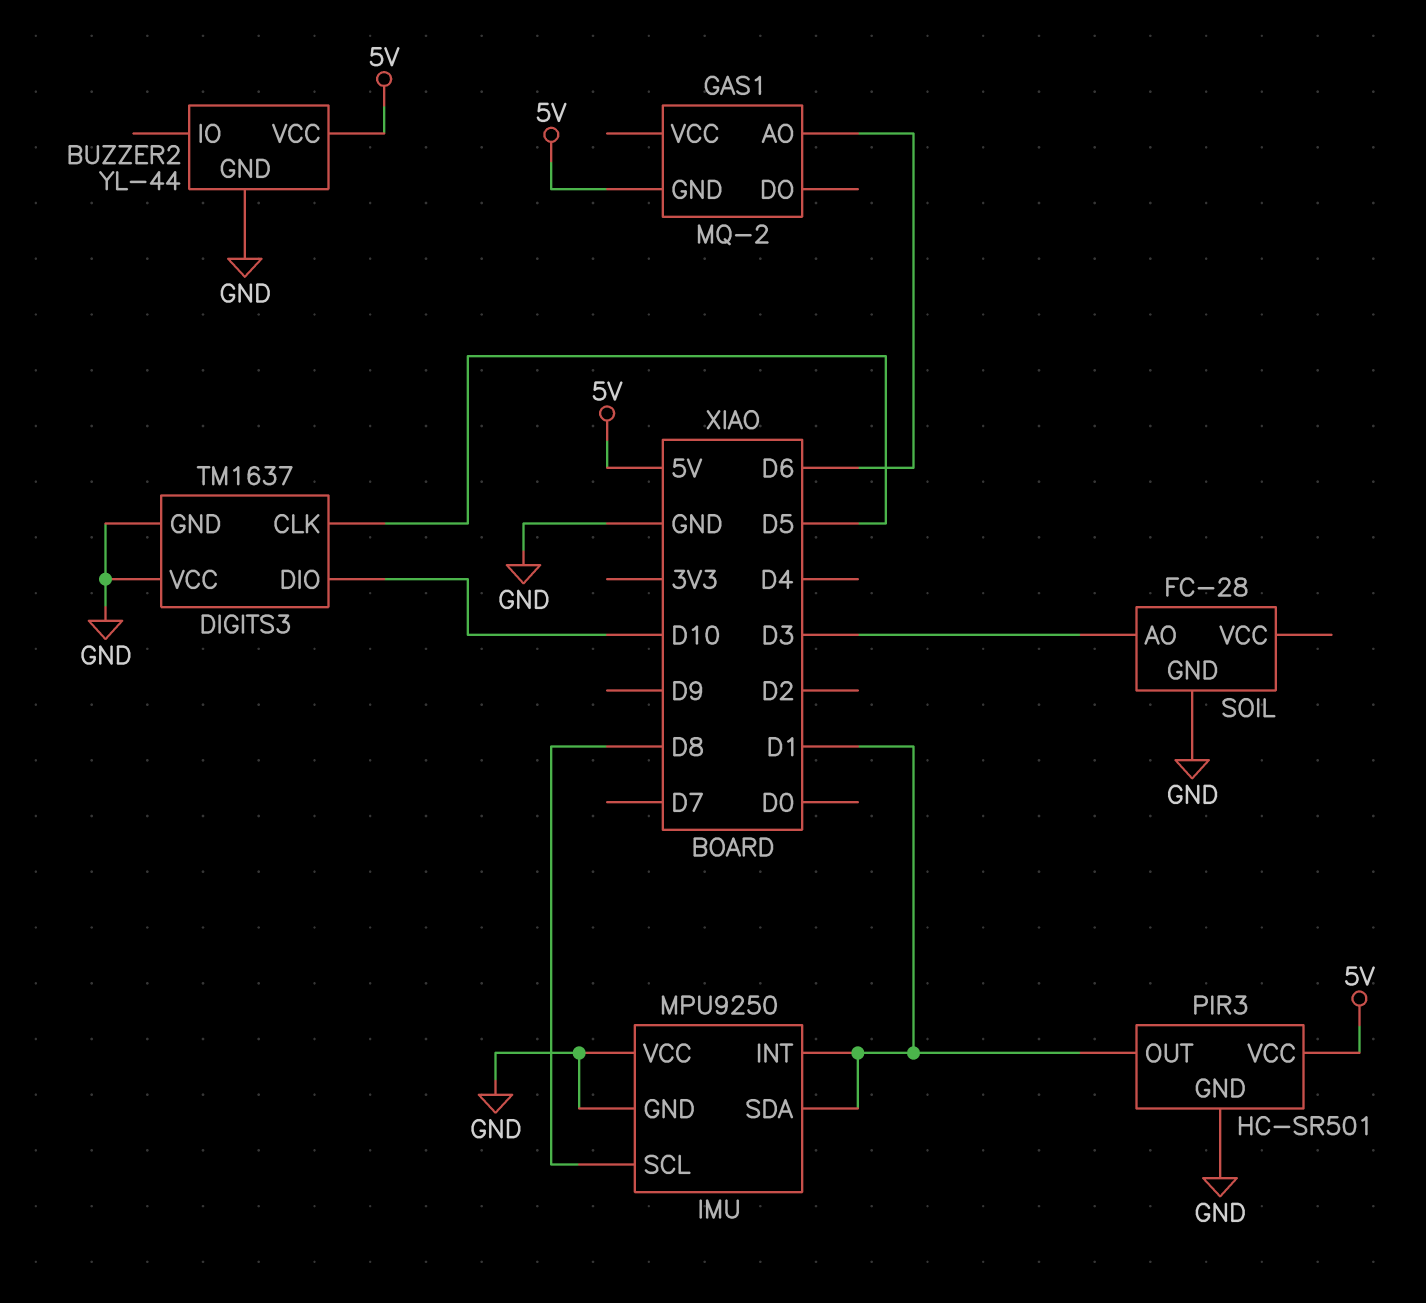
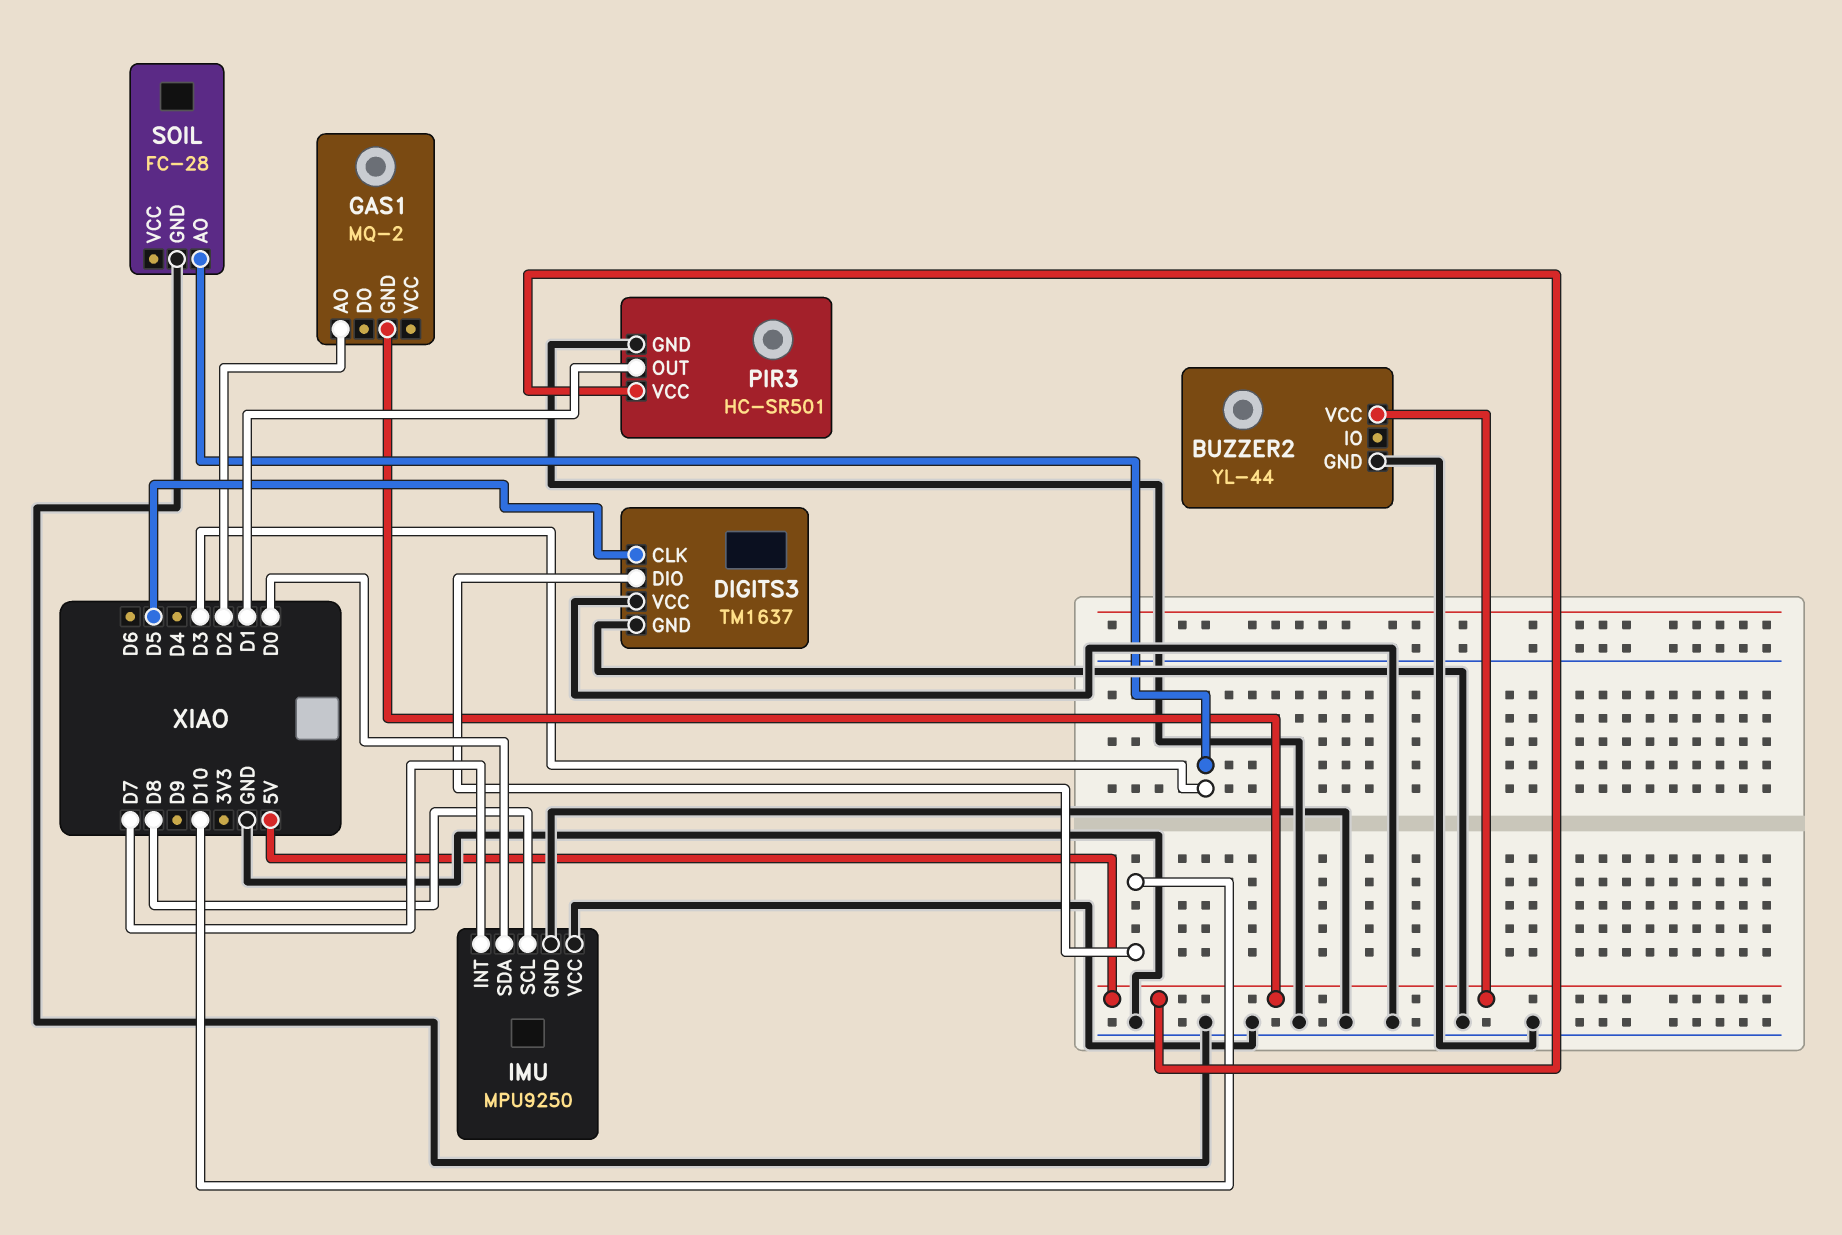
GAS1 pin AO: D6 -> D2
IMU pin INT: D1 -> D7
IMU pin SDA: D1 -> D0

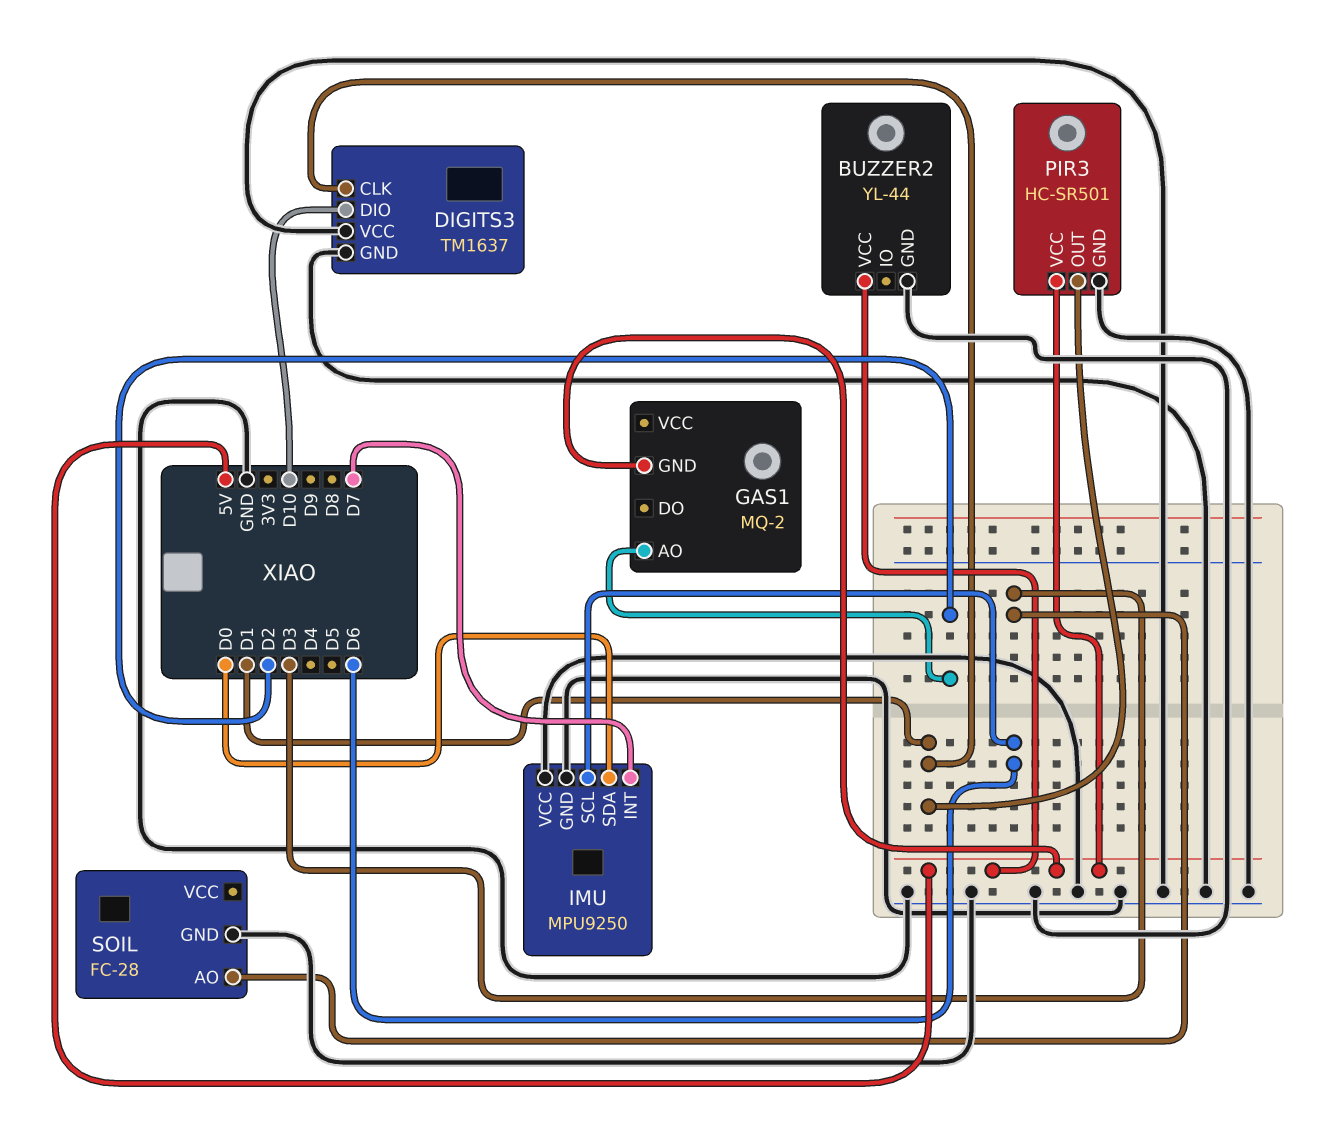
DIGITS3 pin CLK: D5 -> D1
IMU pin SCL: D8 -> D6

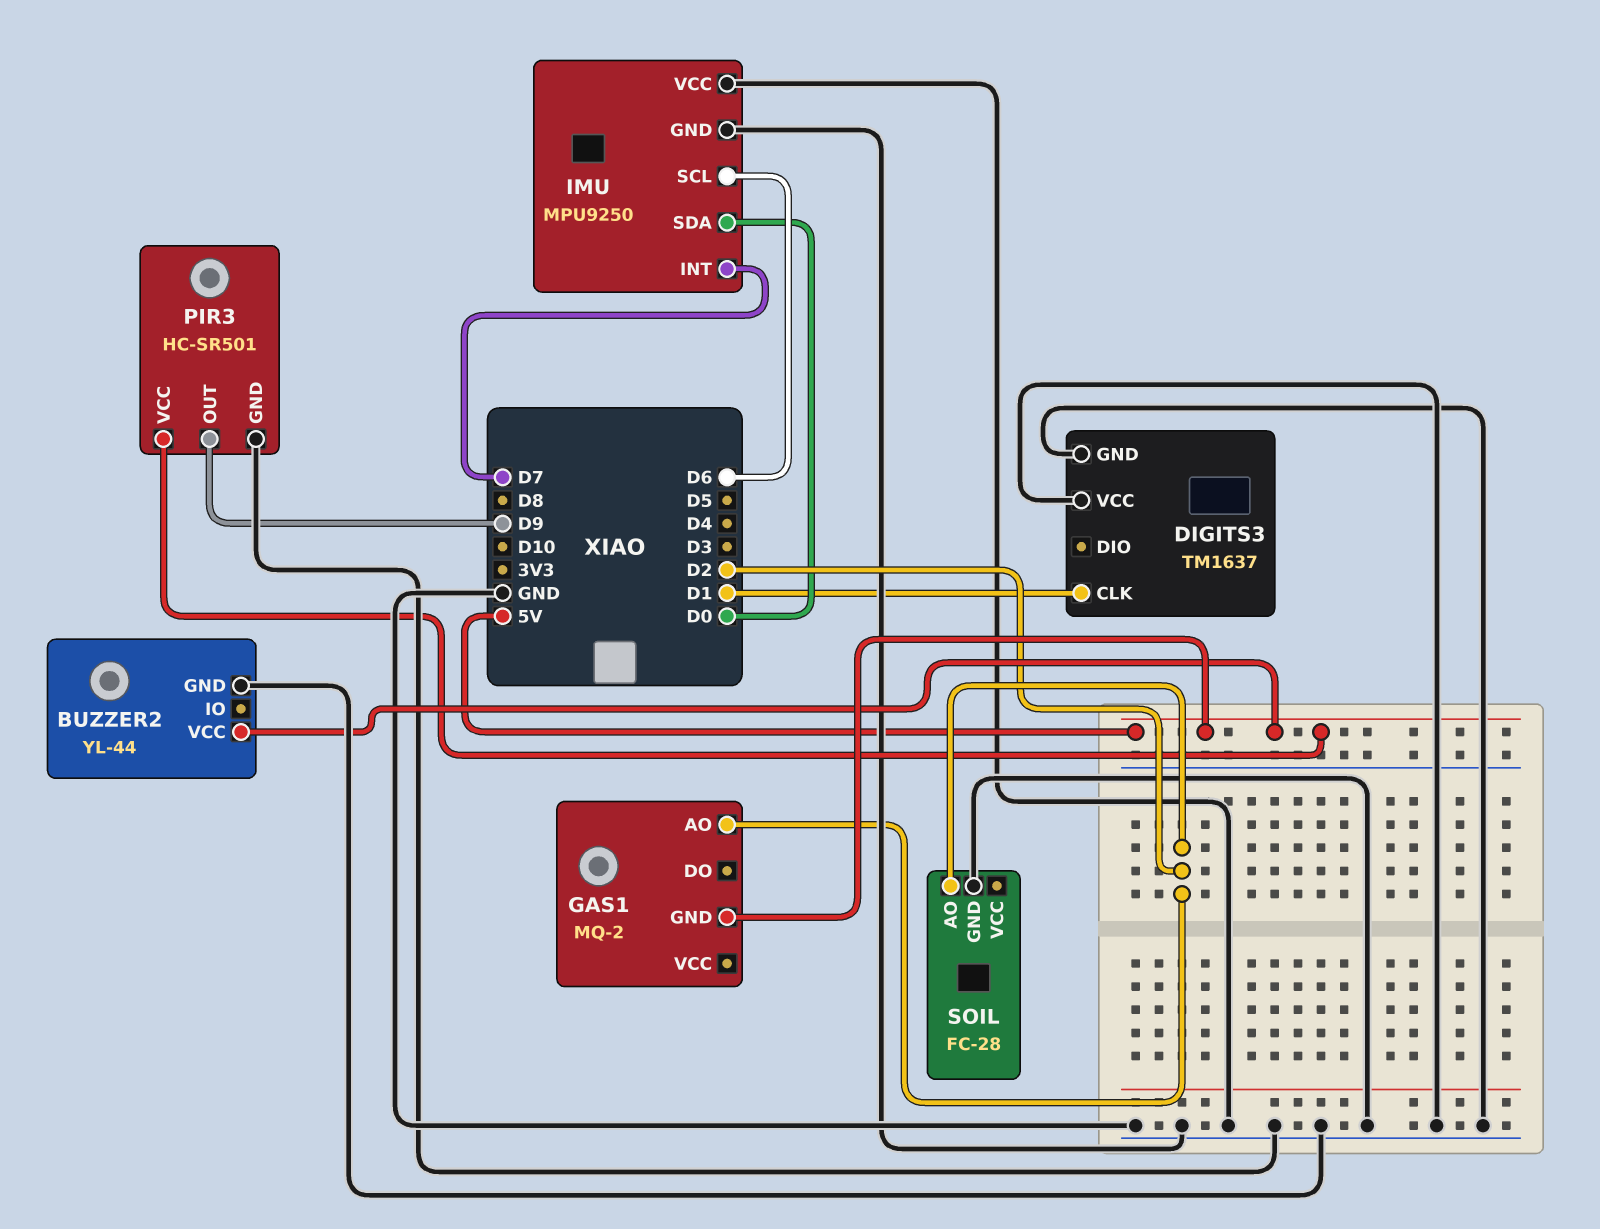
DIGITS3 pin DIO: D10 -> none
PIR3 pin OUT: D1 -> D9
SOIL pin AO: D3 -> D2

